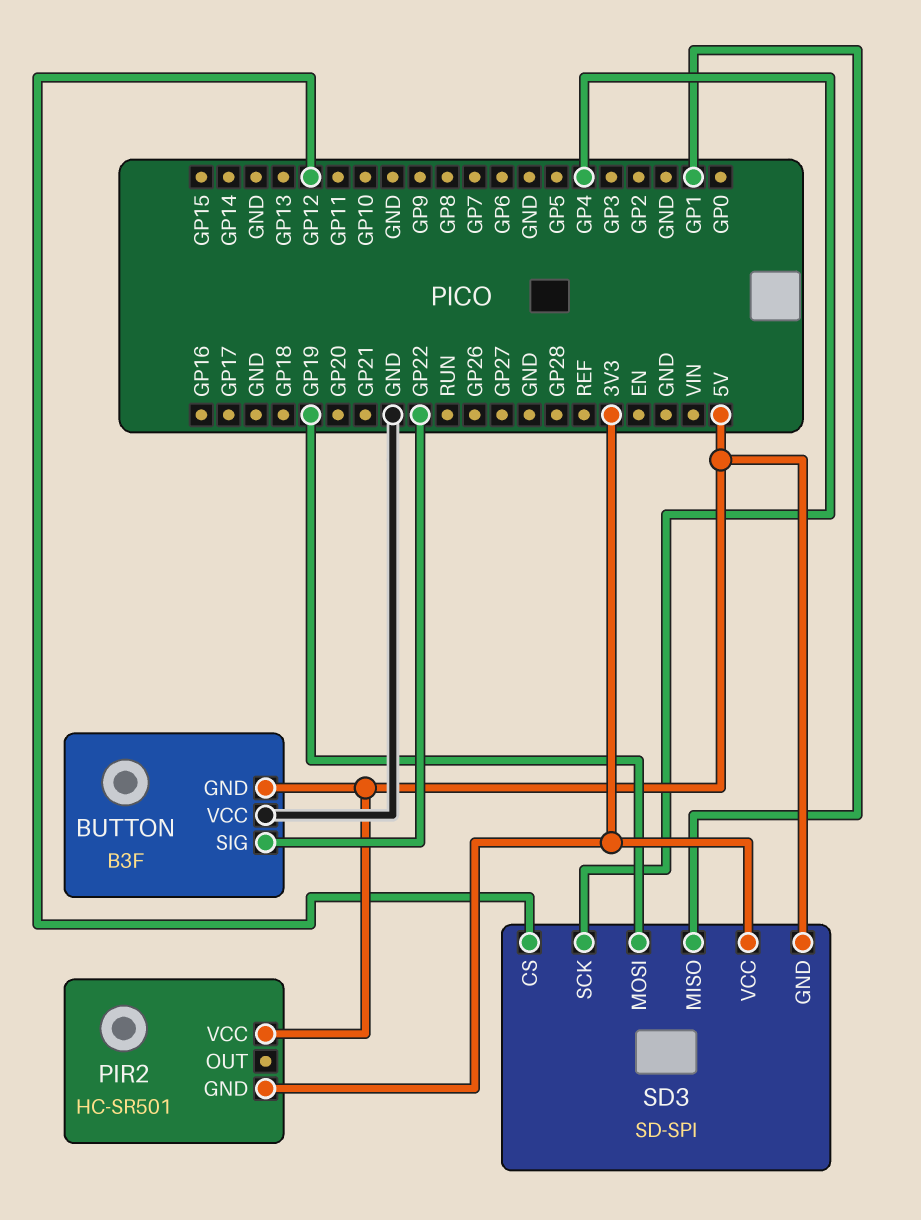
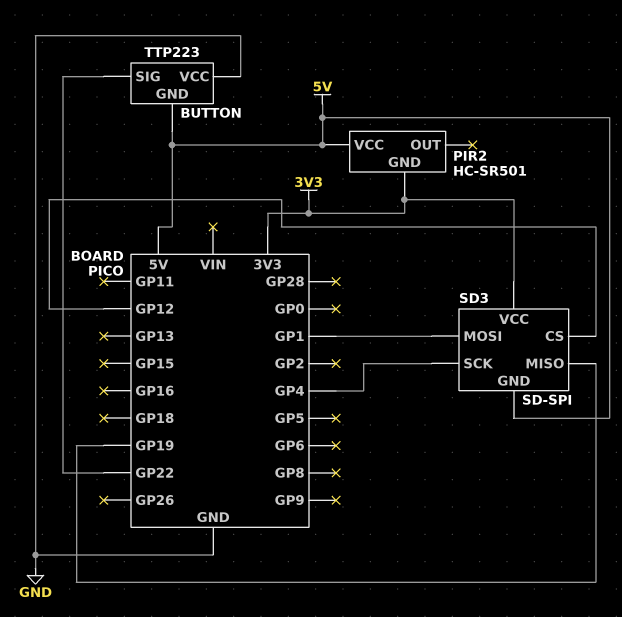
BUTTON: B3F -> TTP223
SD3 pin MISO: GP1 -> GP19
SD3 pin MOSI: GP19 -> GP1

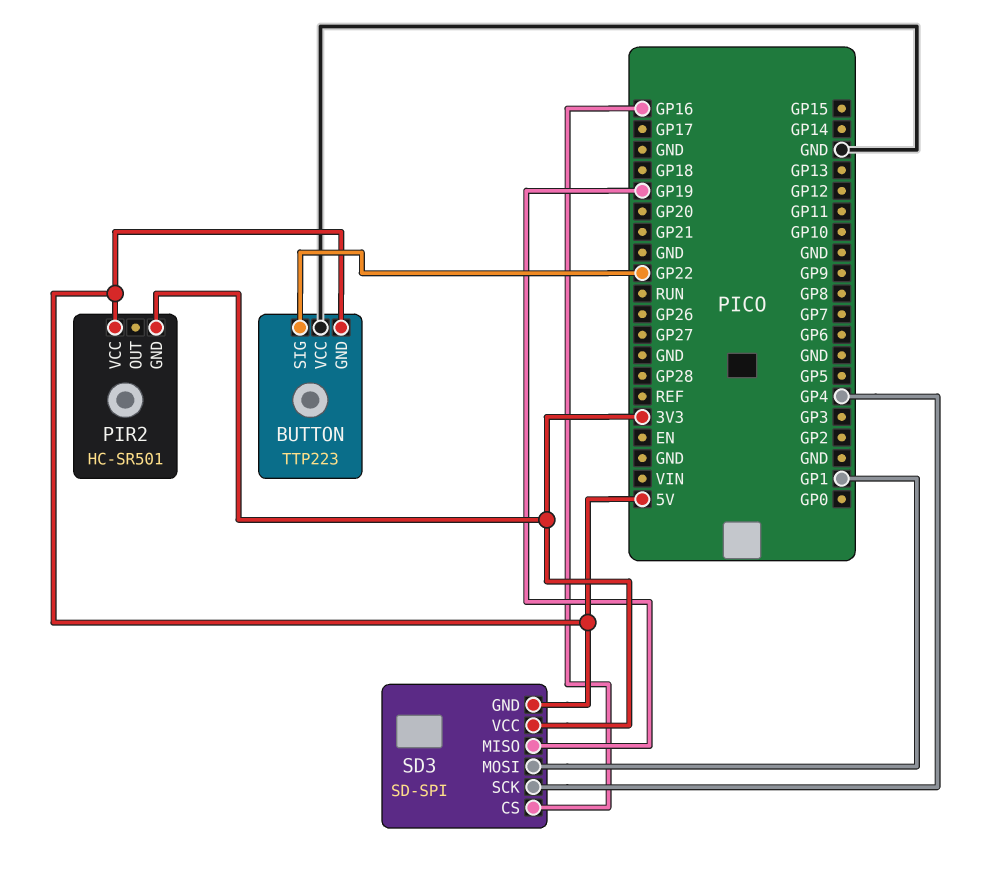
SD3 pin CS: GP12 -> GP16

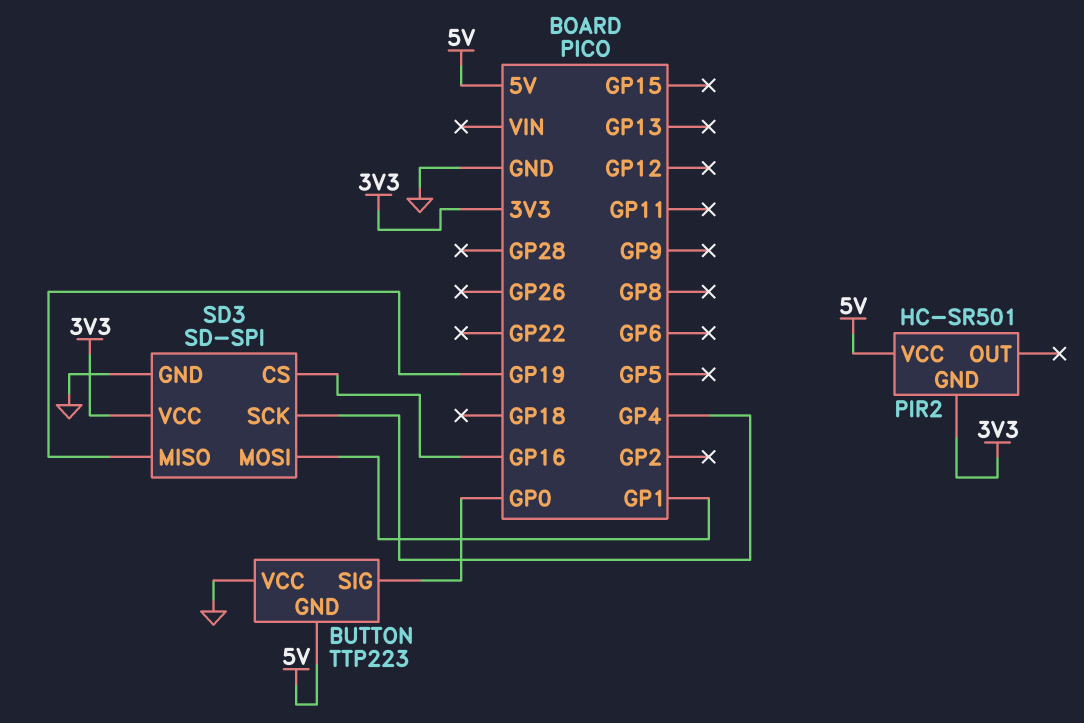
BUTTON pin SIG: GP22 -> GP0
SD3 pin GND: 5V -> GND

